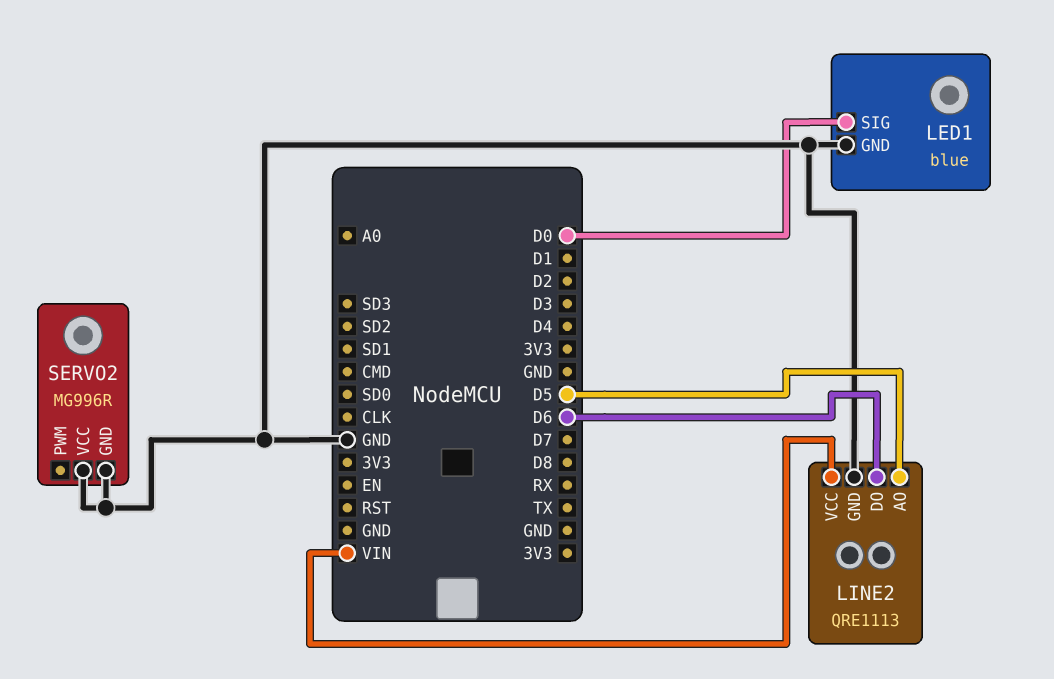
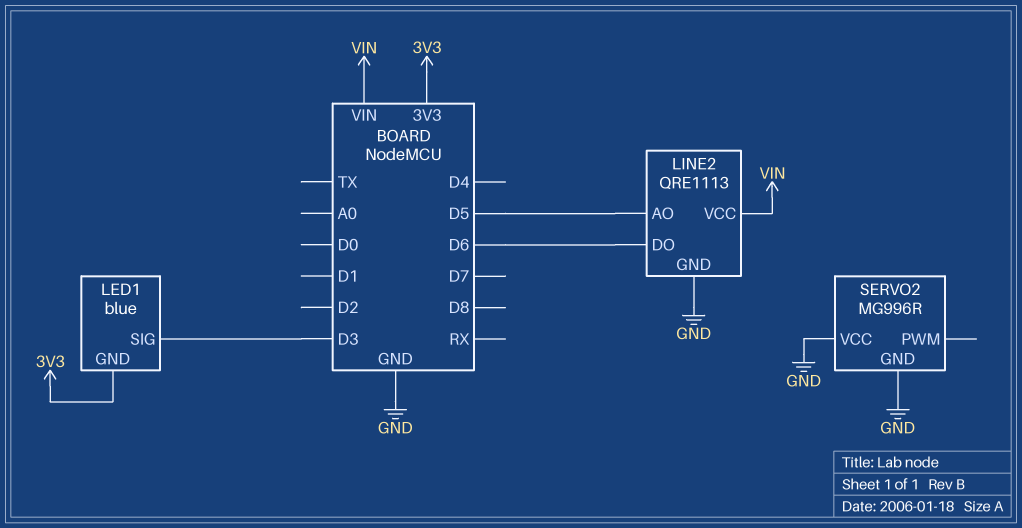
LED1 pin GND: GND -> 3V3
LED1 pin SIG: D0 -> D3

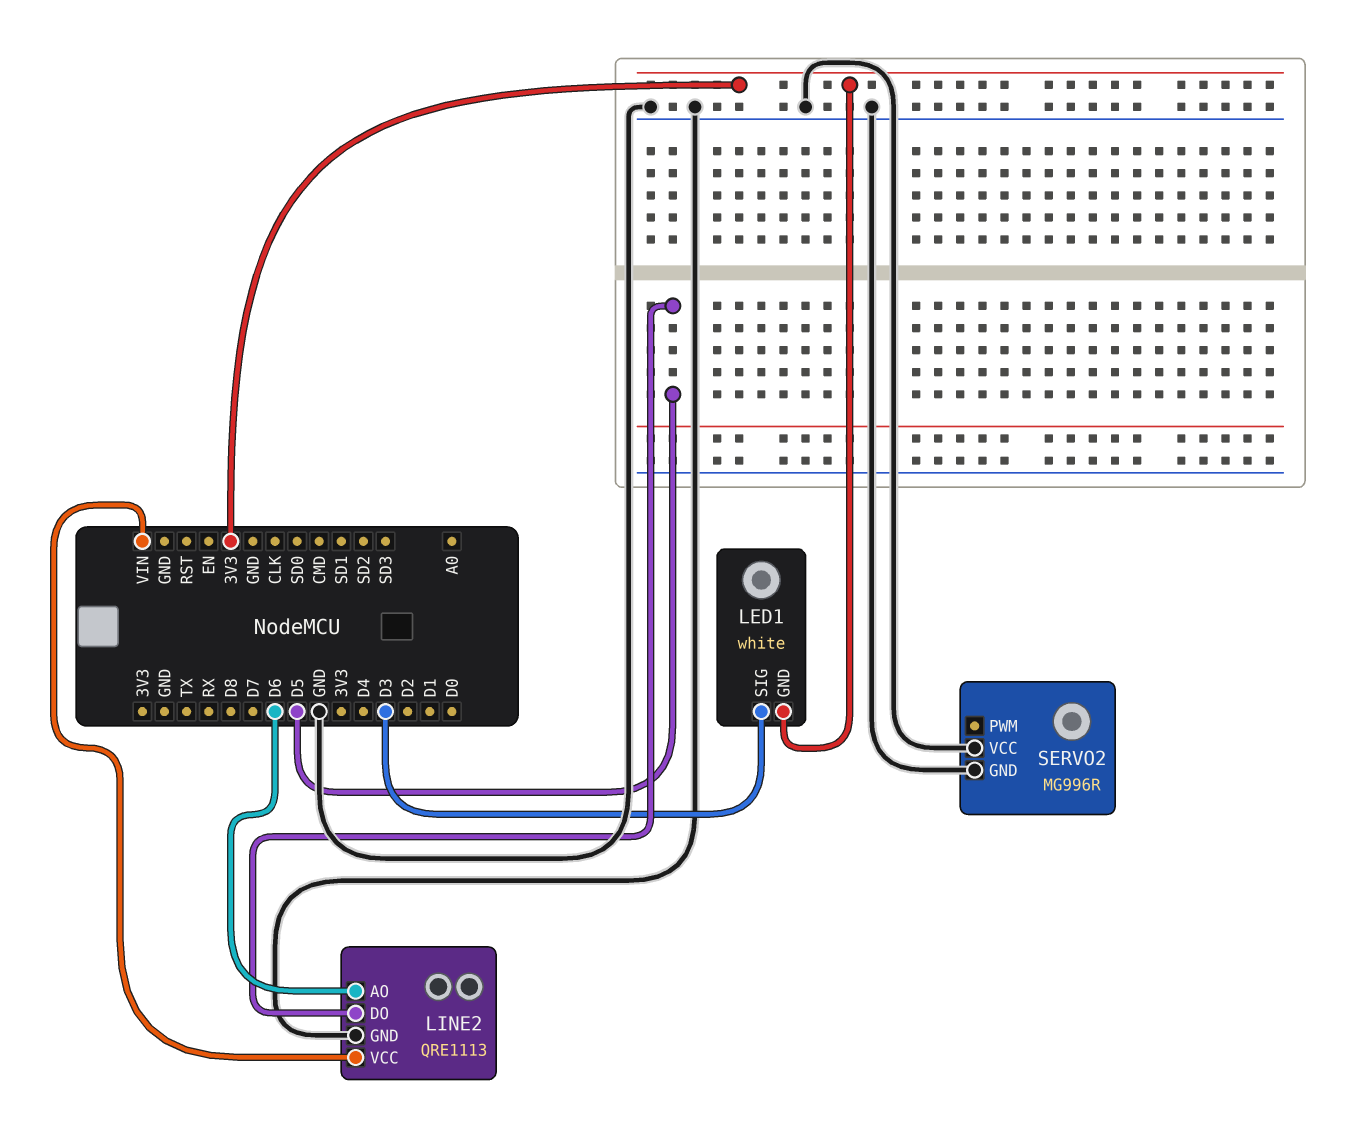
LED1: blue -> white
LINE2 pin AO: D5 -> D6
LINE2 pin DO: D6 -> D5

